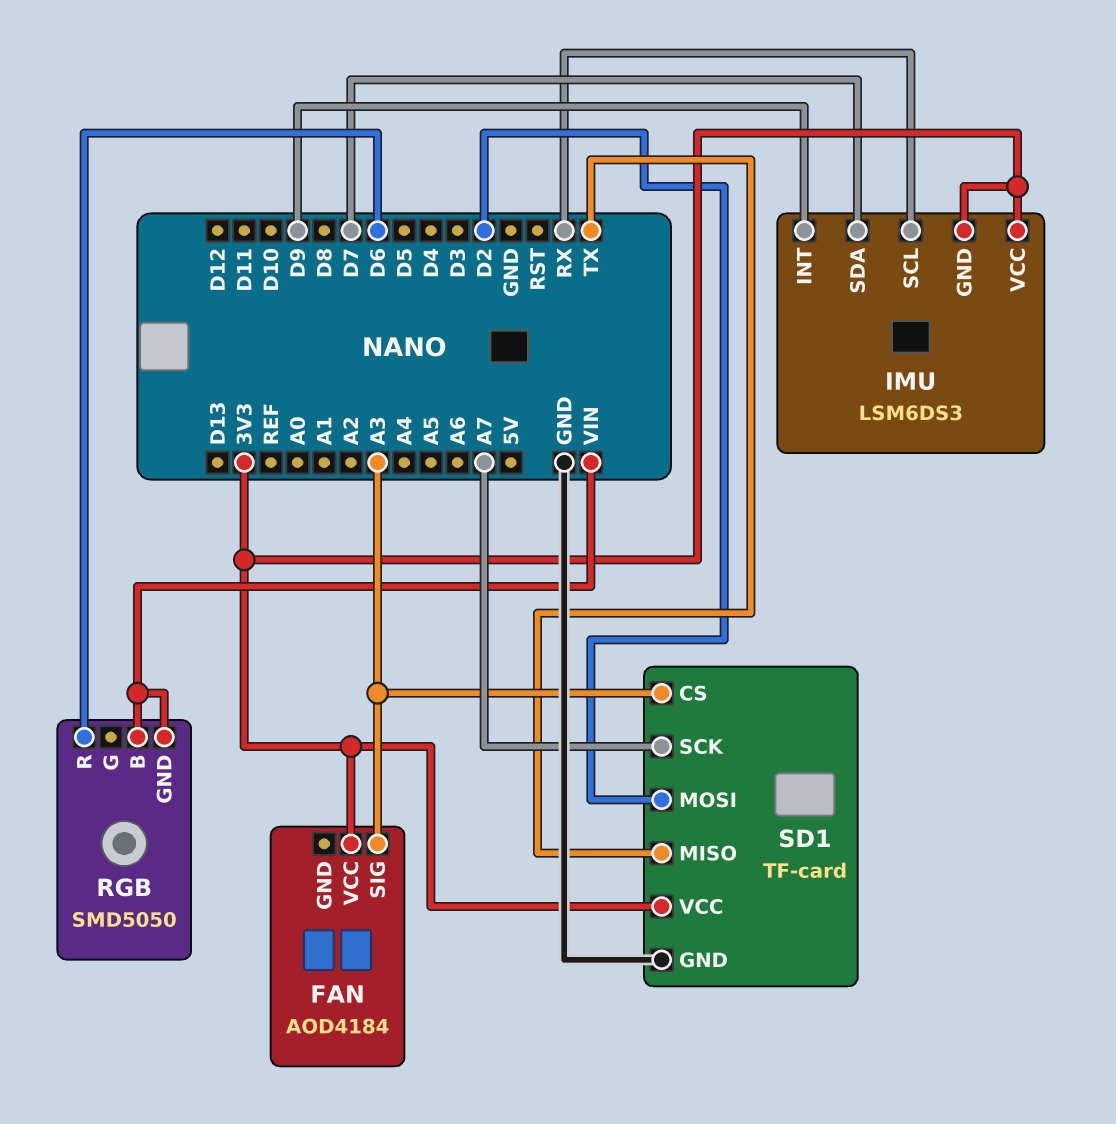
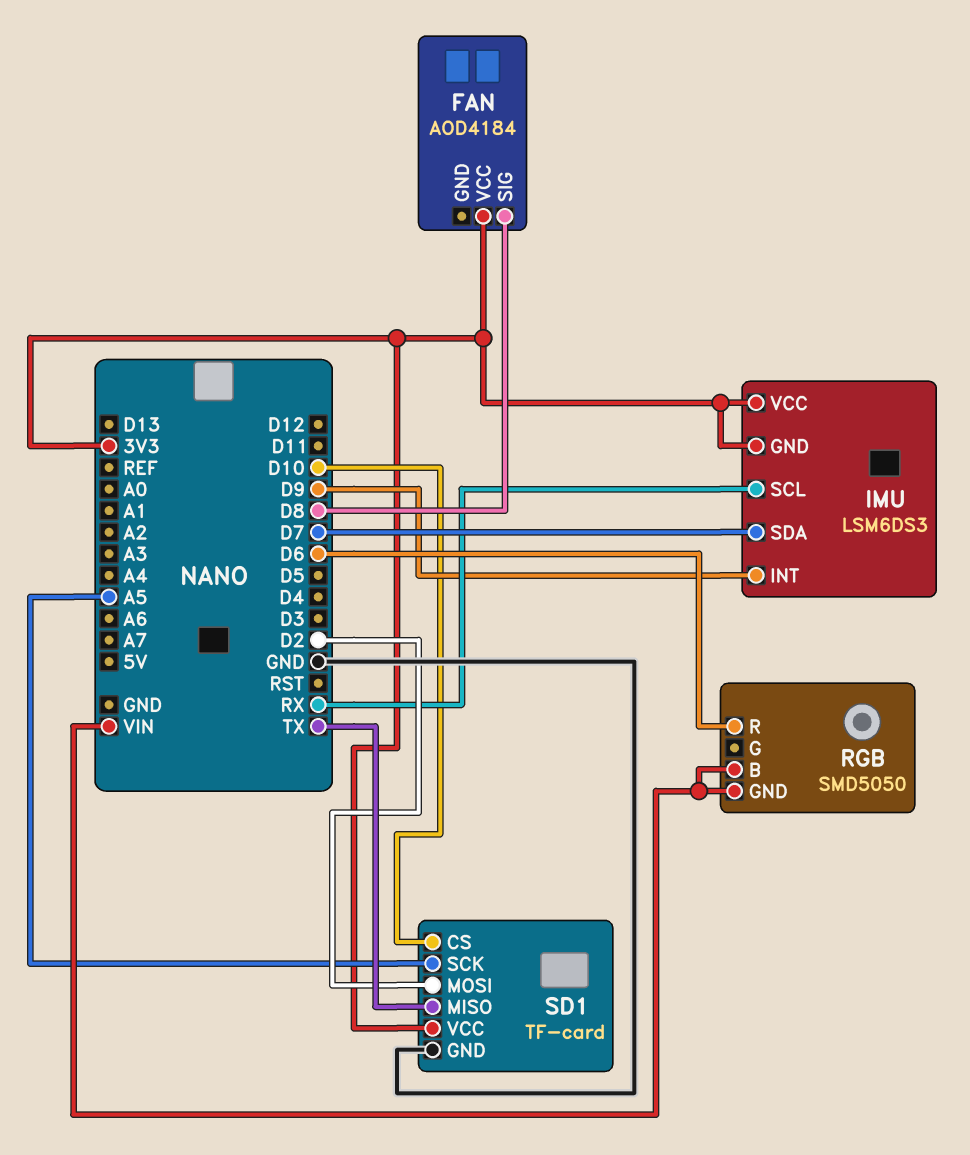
FAN pin SIG: A3 -> D8
SD1 pin CS: A3 -> D10
SD1 pin SCK: A7 -> A5

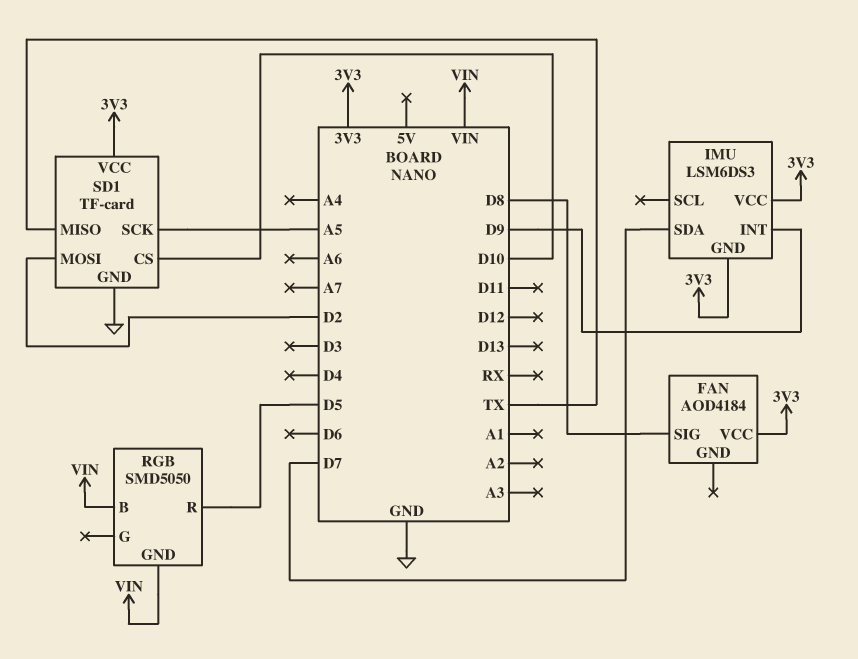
IMU pin SCL: RX -> none
RGB pin R: D6 -> D5

